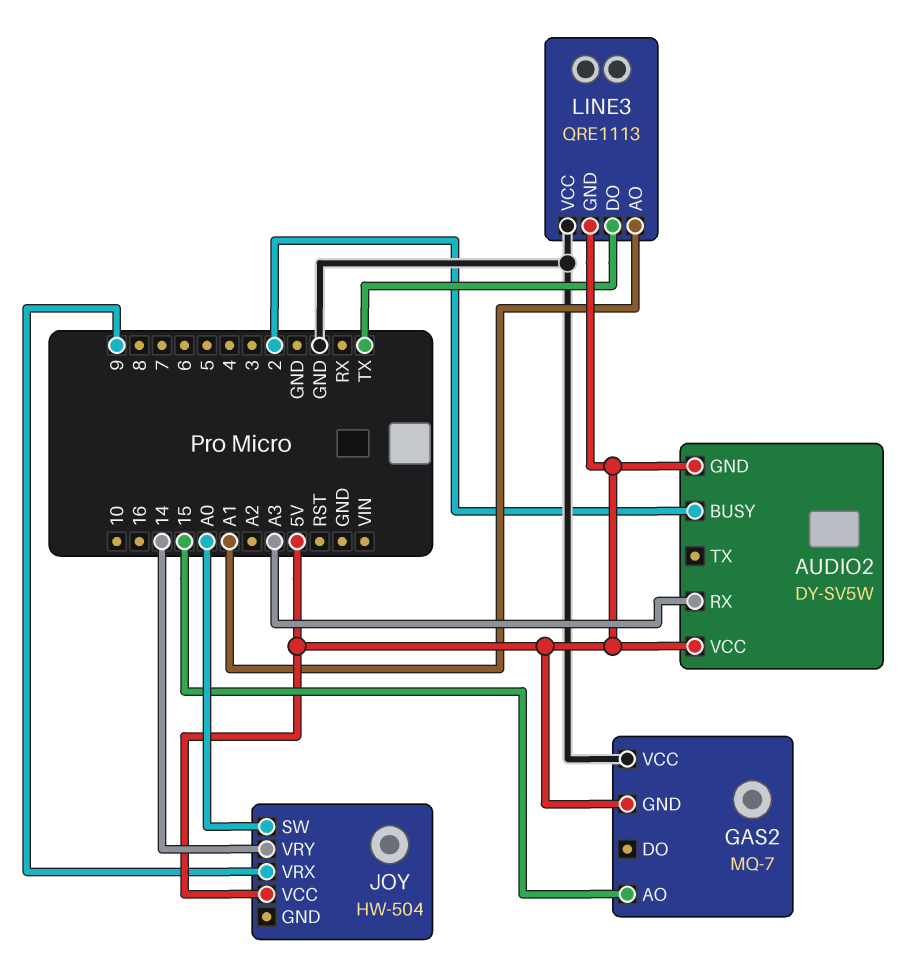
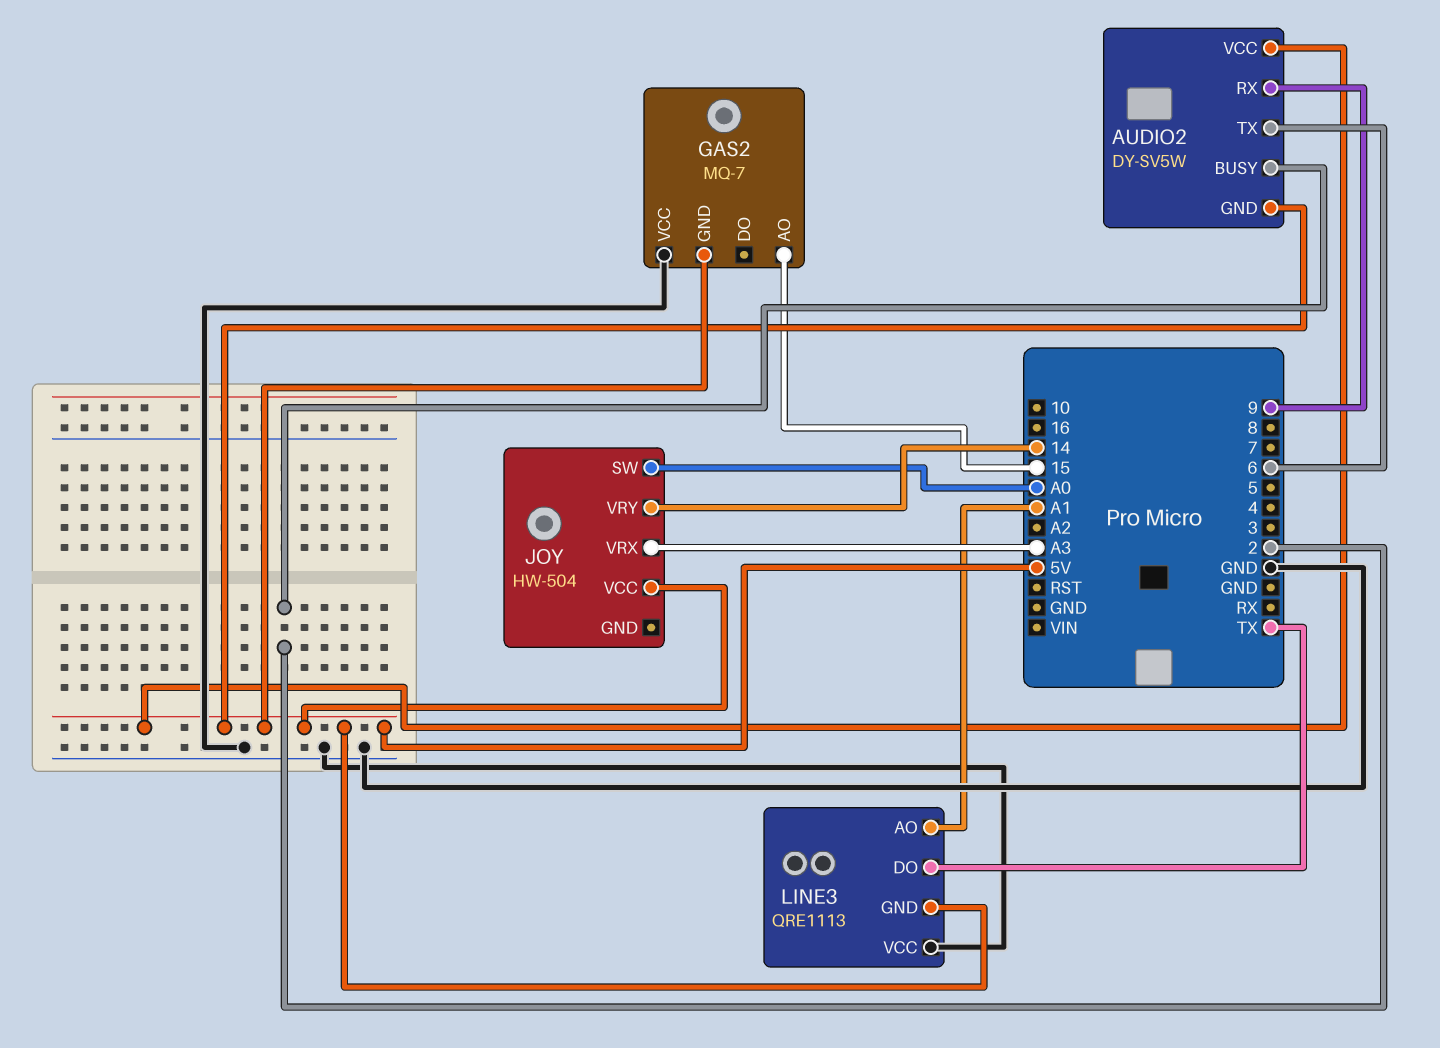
AUDIO2 pin RX: A3 -> 9
AUDIO2 pin TX: none -> 6
JOY pin VRX: 9 -> A3

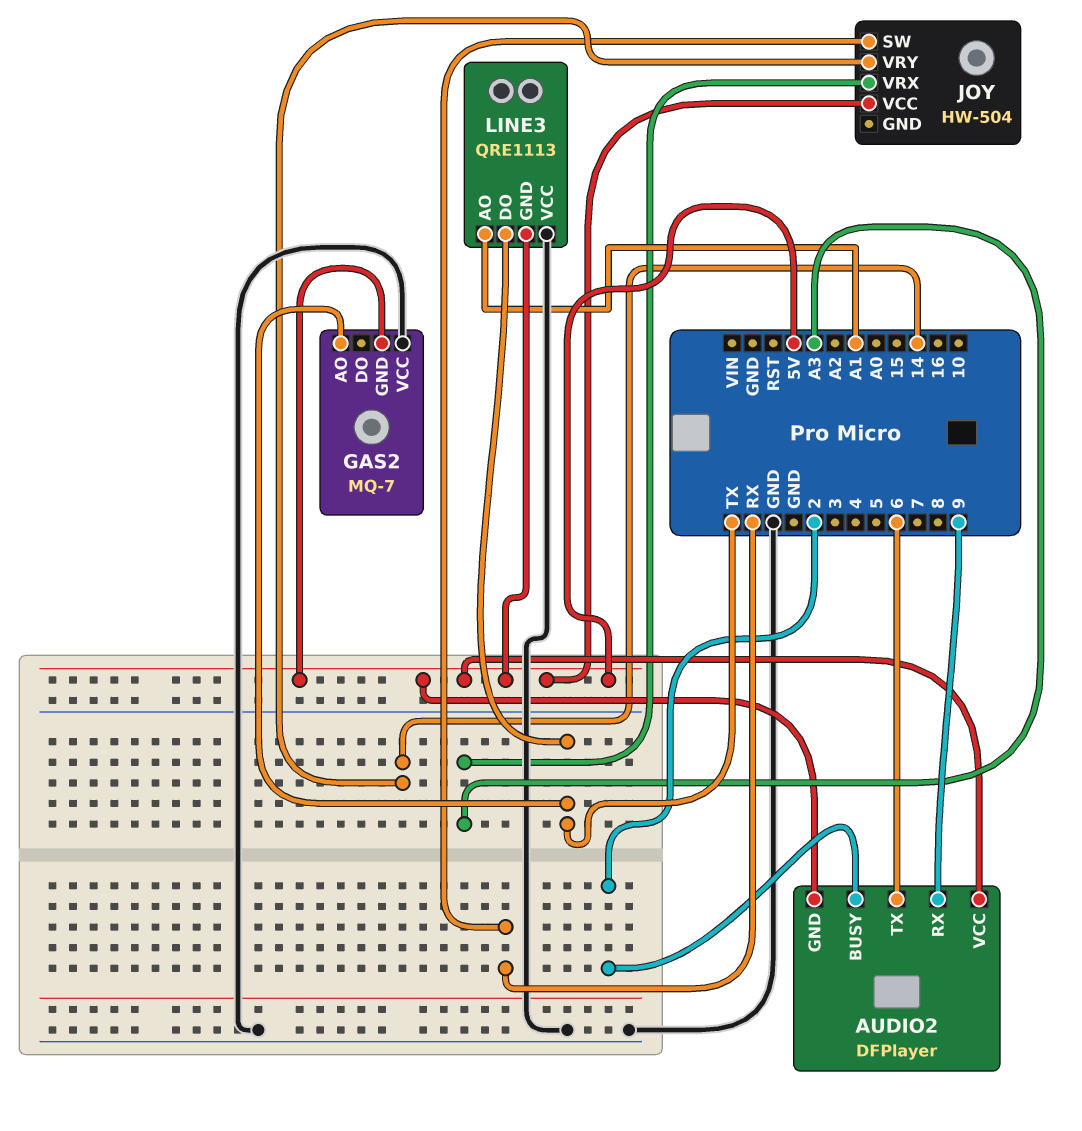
AUDIO2: DY-SV5W -> DFPlayer
GAS2 pin AO: 15 -> TX
JOY pin SW: A0 -> RX

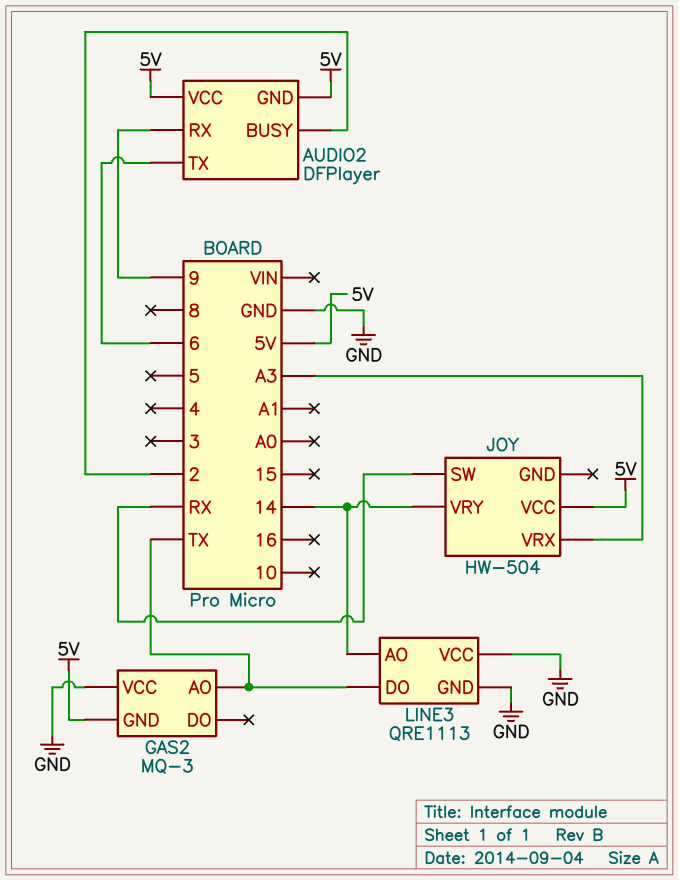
GAS2: MQ-7 -> MQ-3
LINE3 pin AO: A1 -> 14
LINE3 pin GND: 5V -> GND

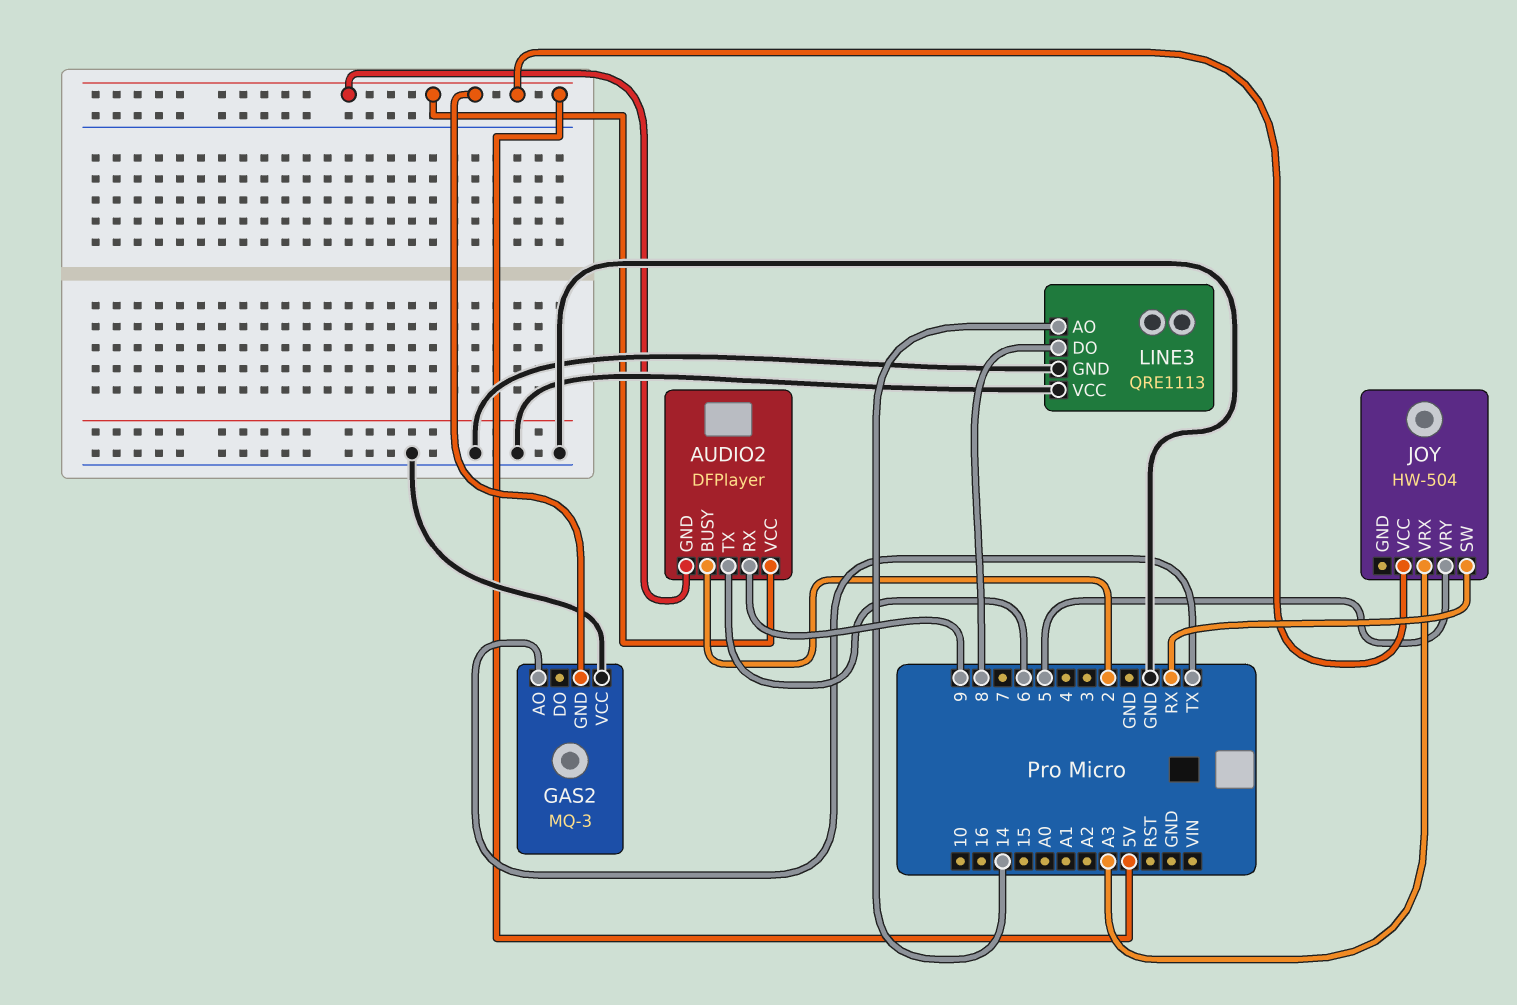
JOY pin VRY: 14 -> 5
LINE3 pin DO: TX -> 8

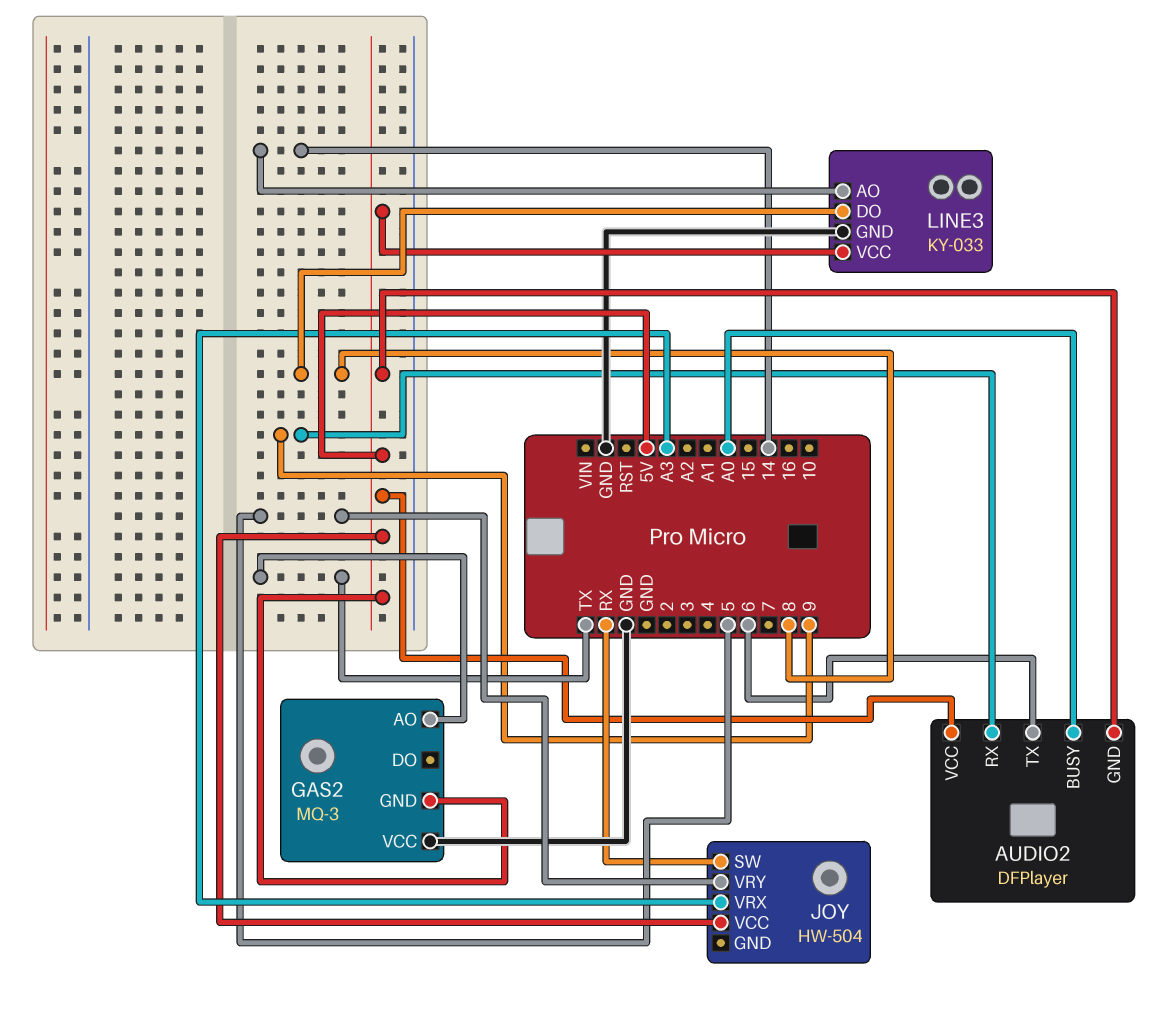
AUDIO2 pin BUSY: 2 -> A0
LINE3: QRE1113 -> KY-033
LINE3 pin VCC: GND -> 5V

